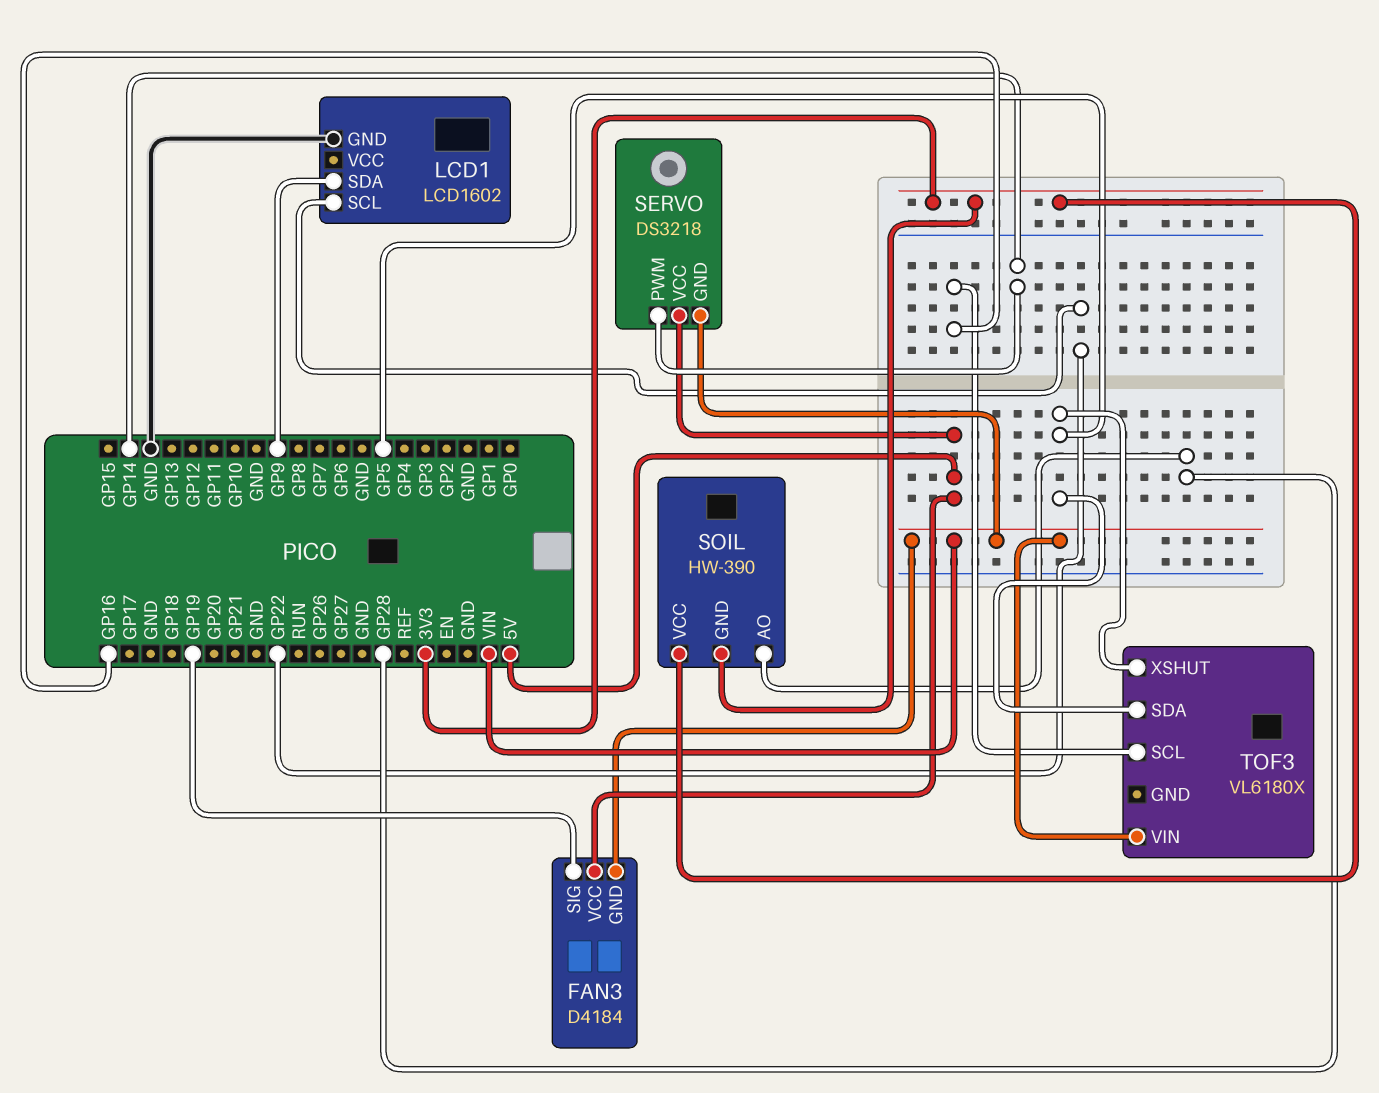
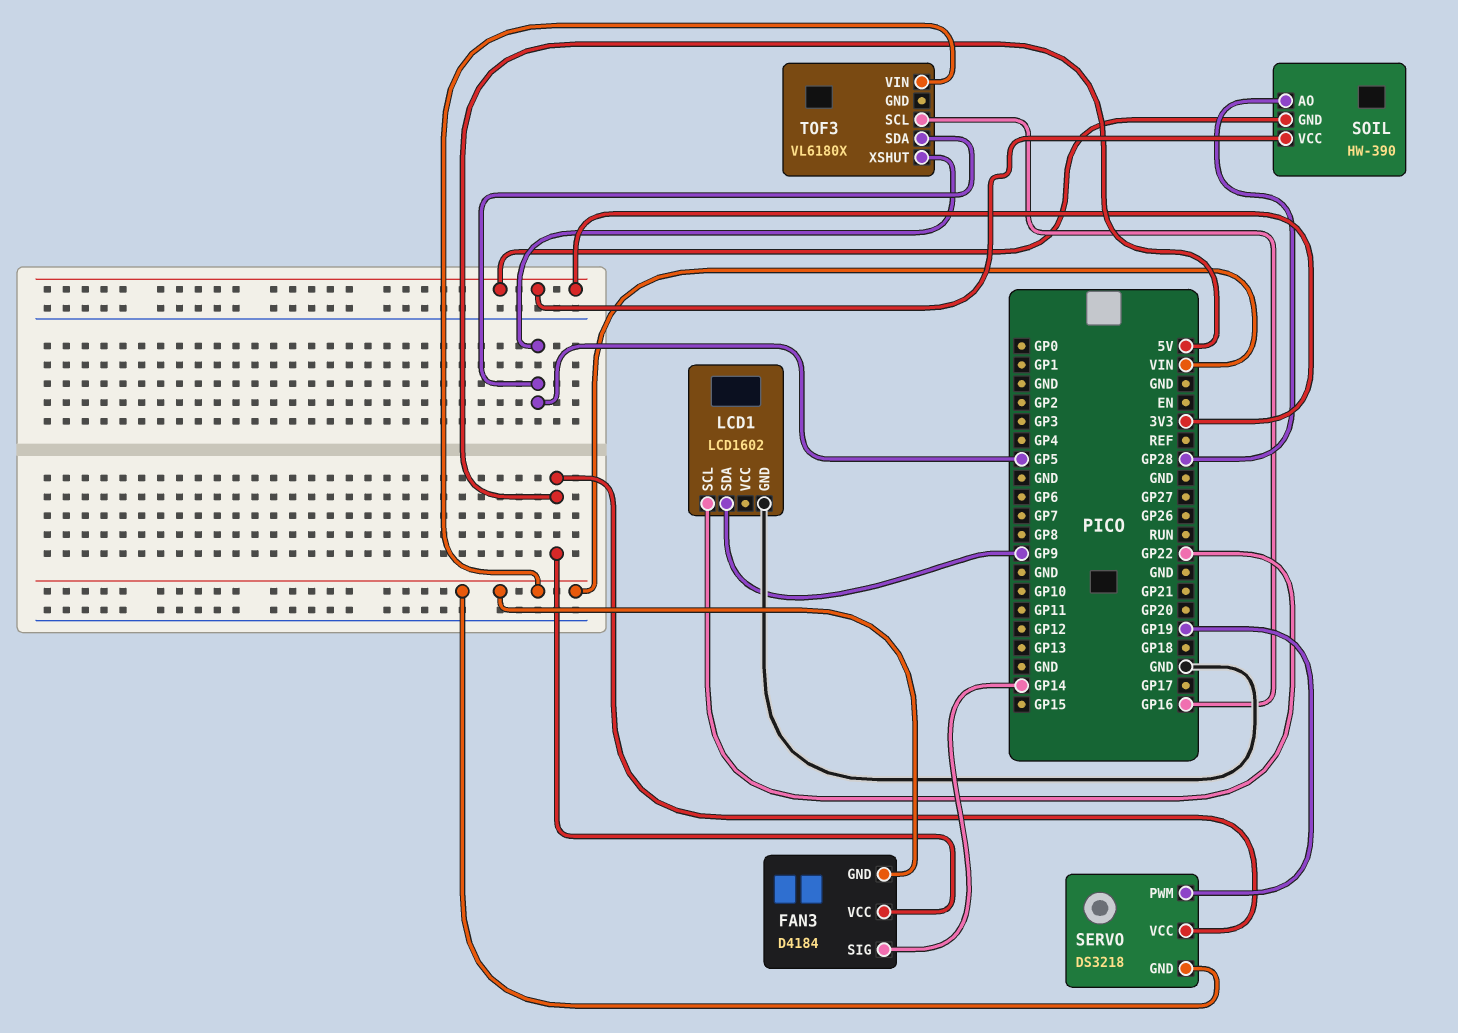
FAN3 pin SIG: GP19 -> GP14
SERVO pin PWM: GP14 -> GP19

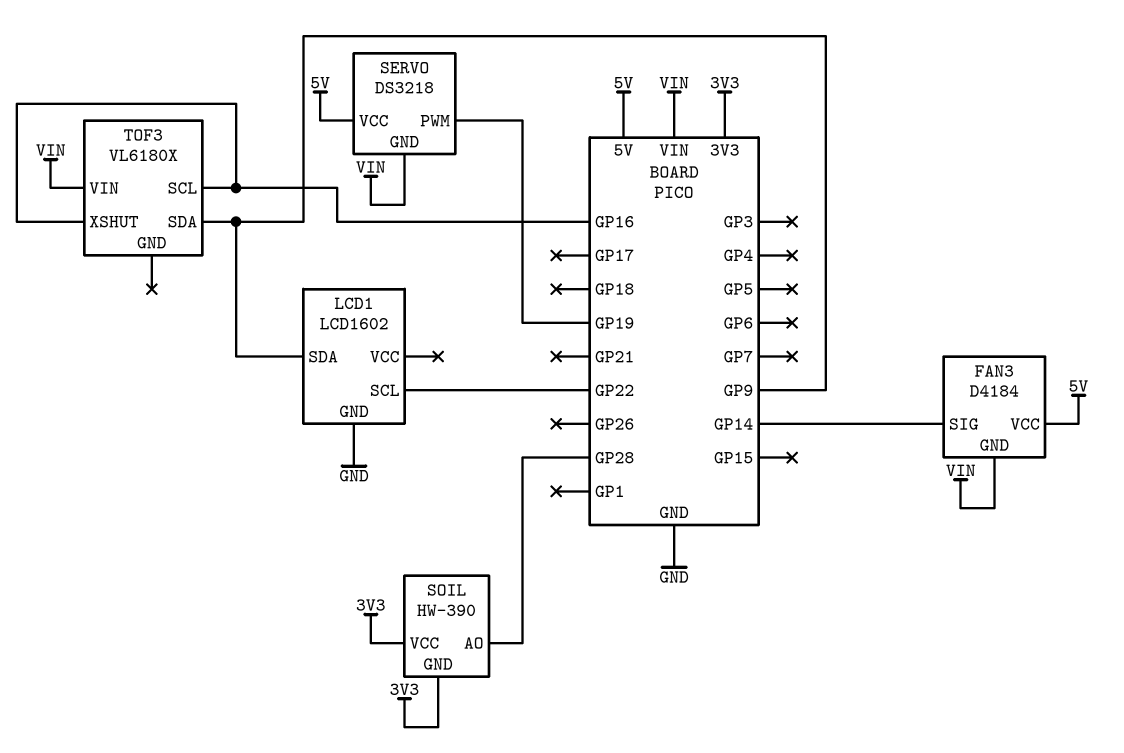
TOF3 pin SDA: GP5 -> GP9
TOF3 pin XSHUT: GP5 -> GP16

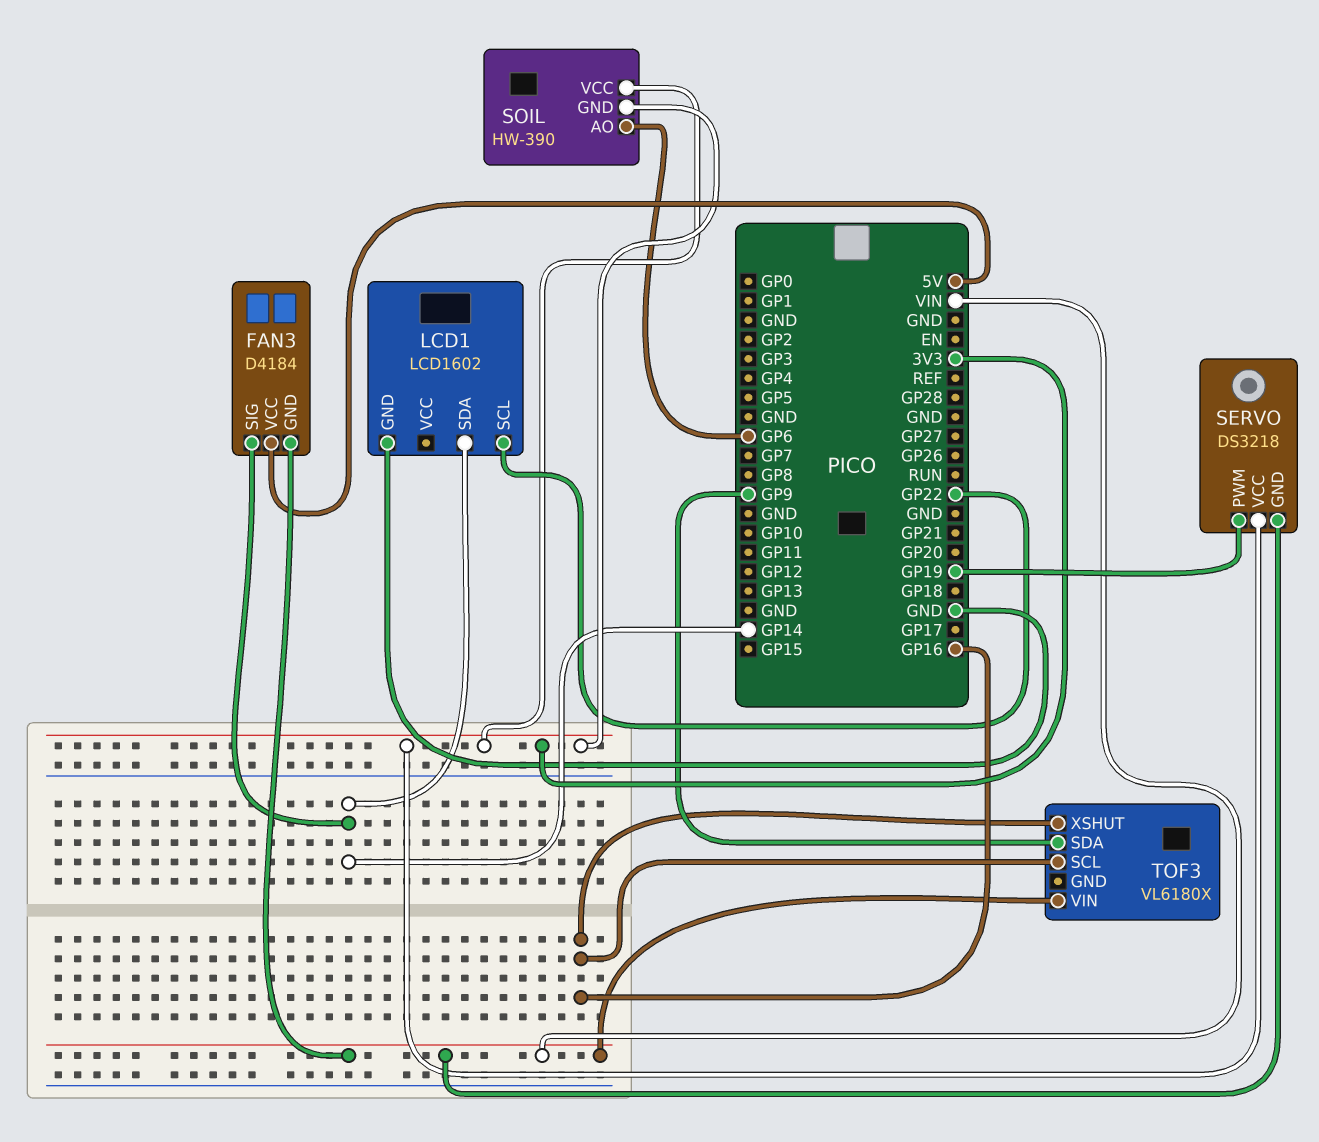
LCD1 pin SDA: GP9 -> GP14
SERVO pin VCC: 5V -> 3V3
SOIL pin AO: GP28 -> GP6

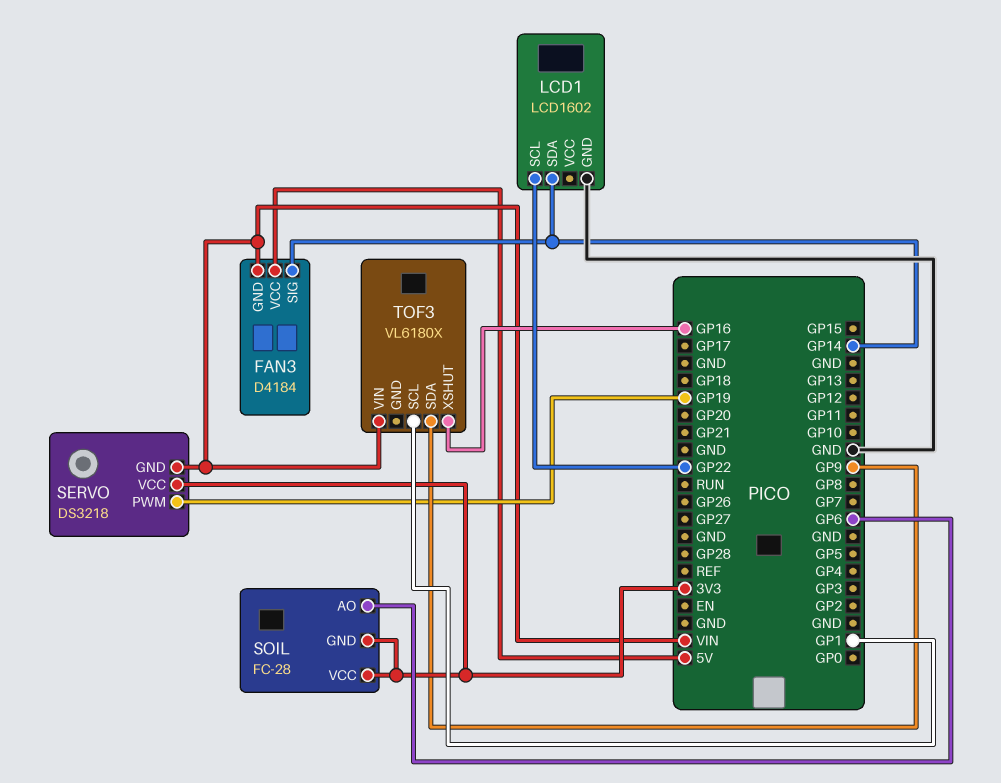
SOIL: HW-390 -> FC-28
TOF3 pin SCL: GP16 -> GP1

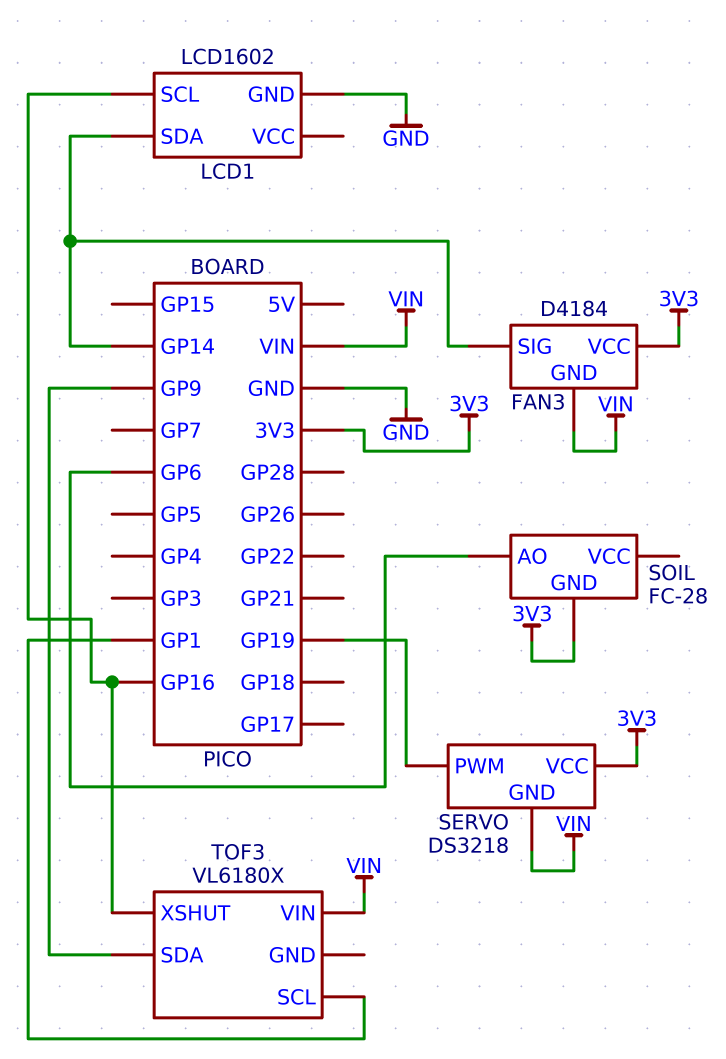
FAN3 pin VCC: 5V -> 3V3
LCD1 pin SCL: GP22 -> GP16
SOIL pin VCC: 3V3 -> none

